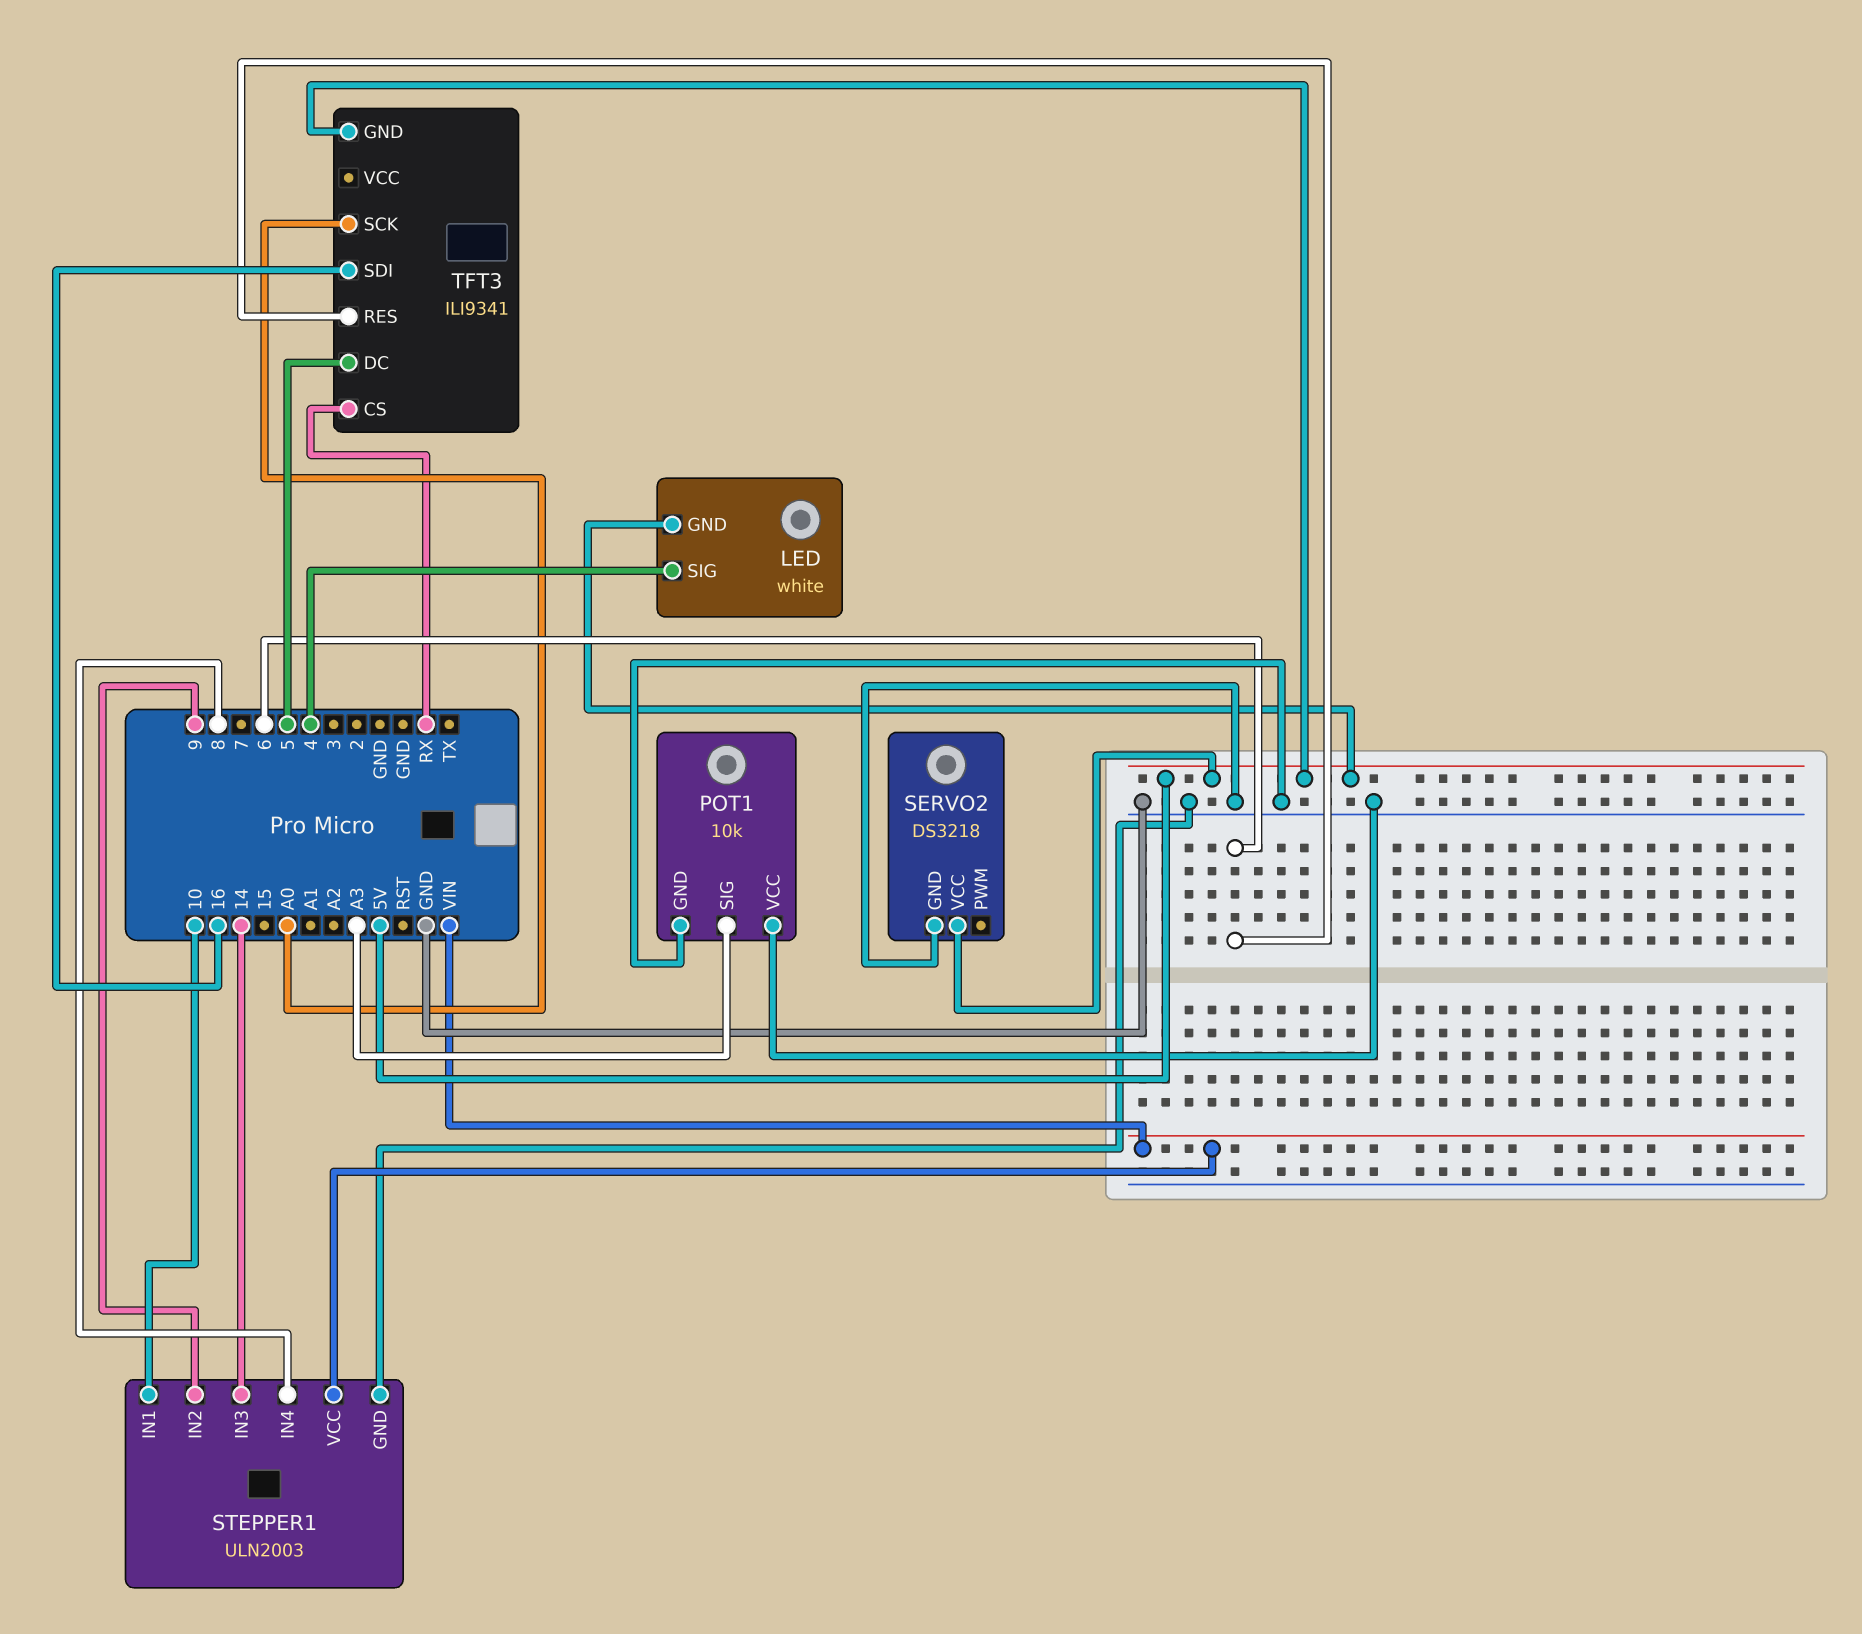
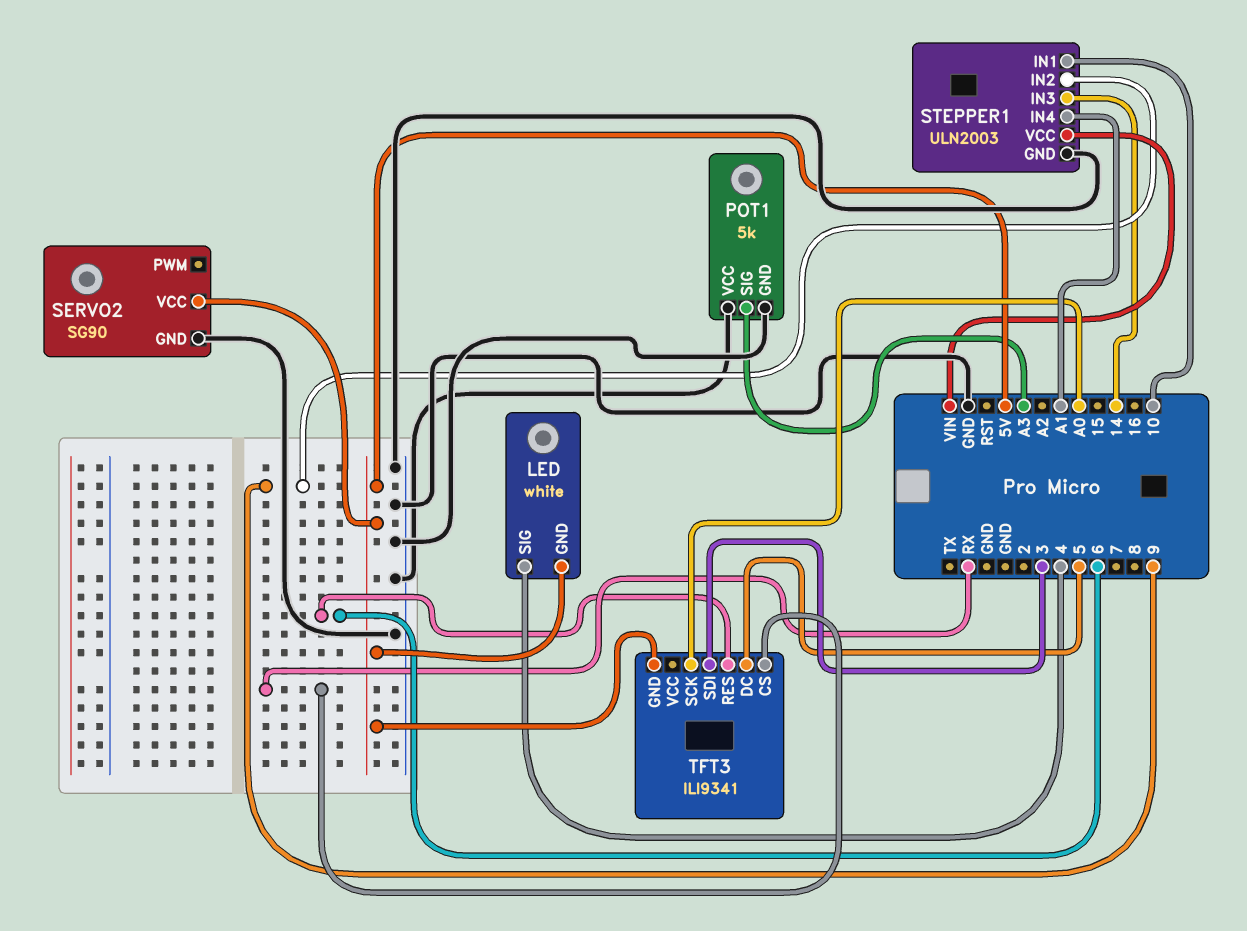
POT1: 10k -> 5k
SERVO2: DS3218 -> SG90
STEPPER1 pin IN4: 8 -> A1
TFT3 pin SDI: 16 -> 3

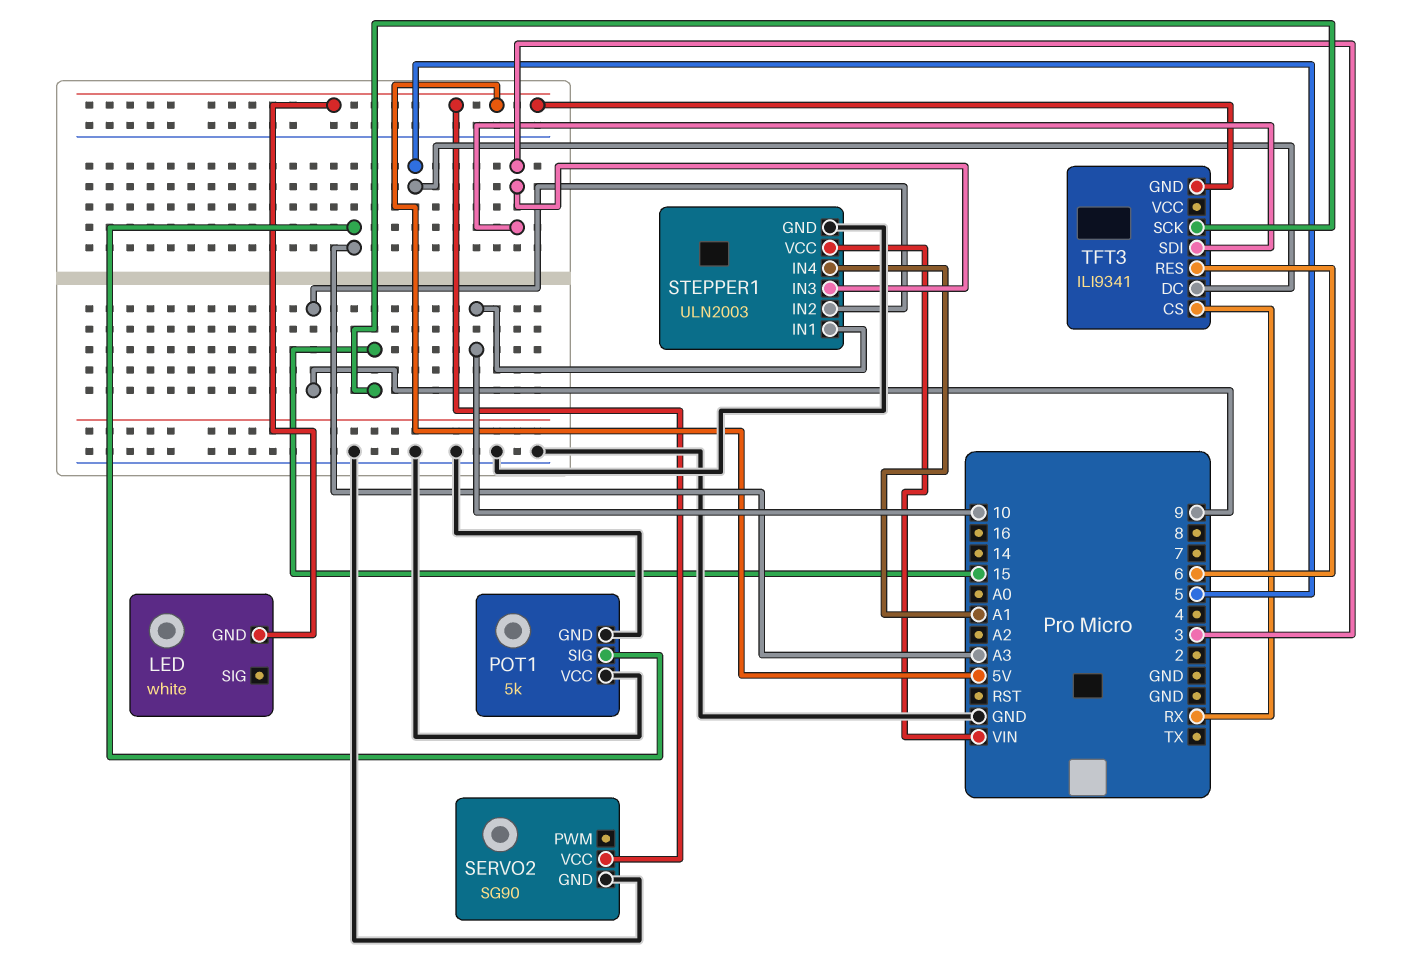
LED pin SIG: 4 -> none
STEPPER1 pin IN3: 14 -> 3
TFT3 pin SCK: A0 -> 15

